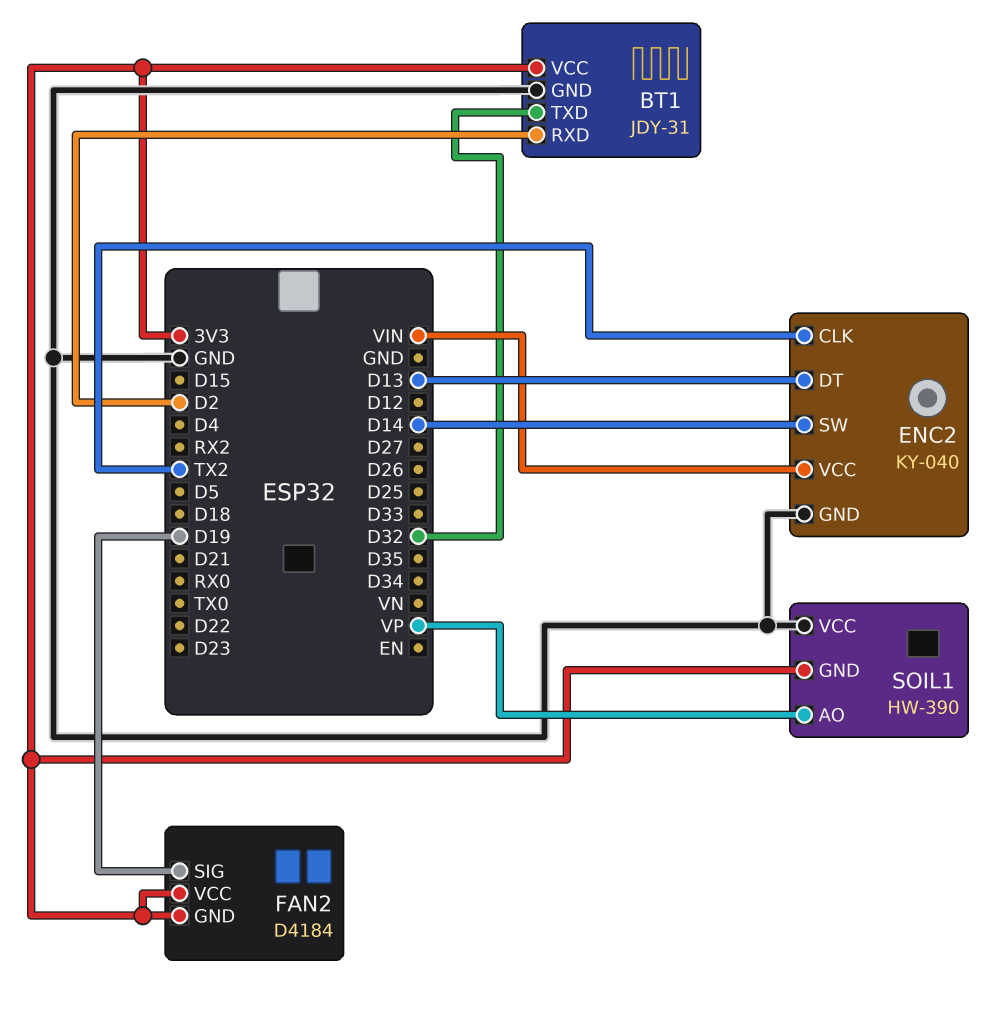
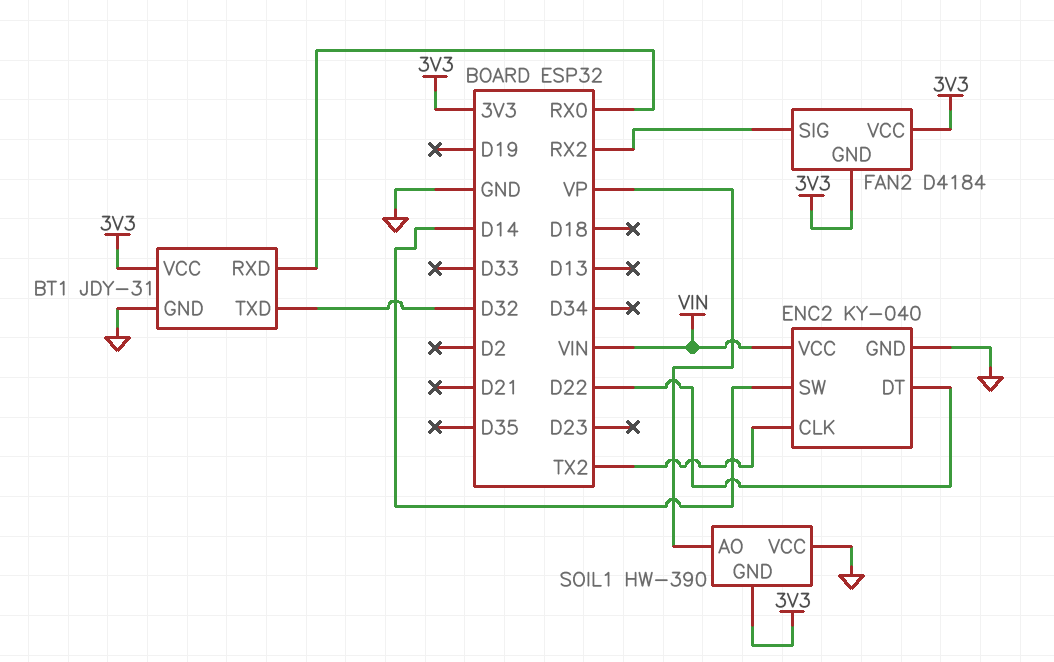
BT1 pin RXD: D2 -> RX0
ENC2 pin DT: D13 -> D22
FAN2 pin SIG: D19 -> RX2

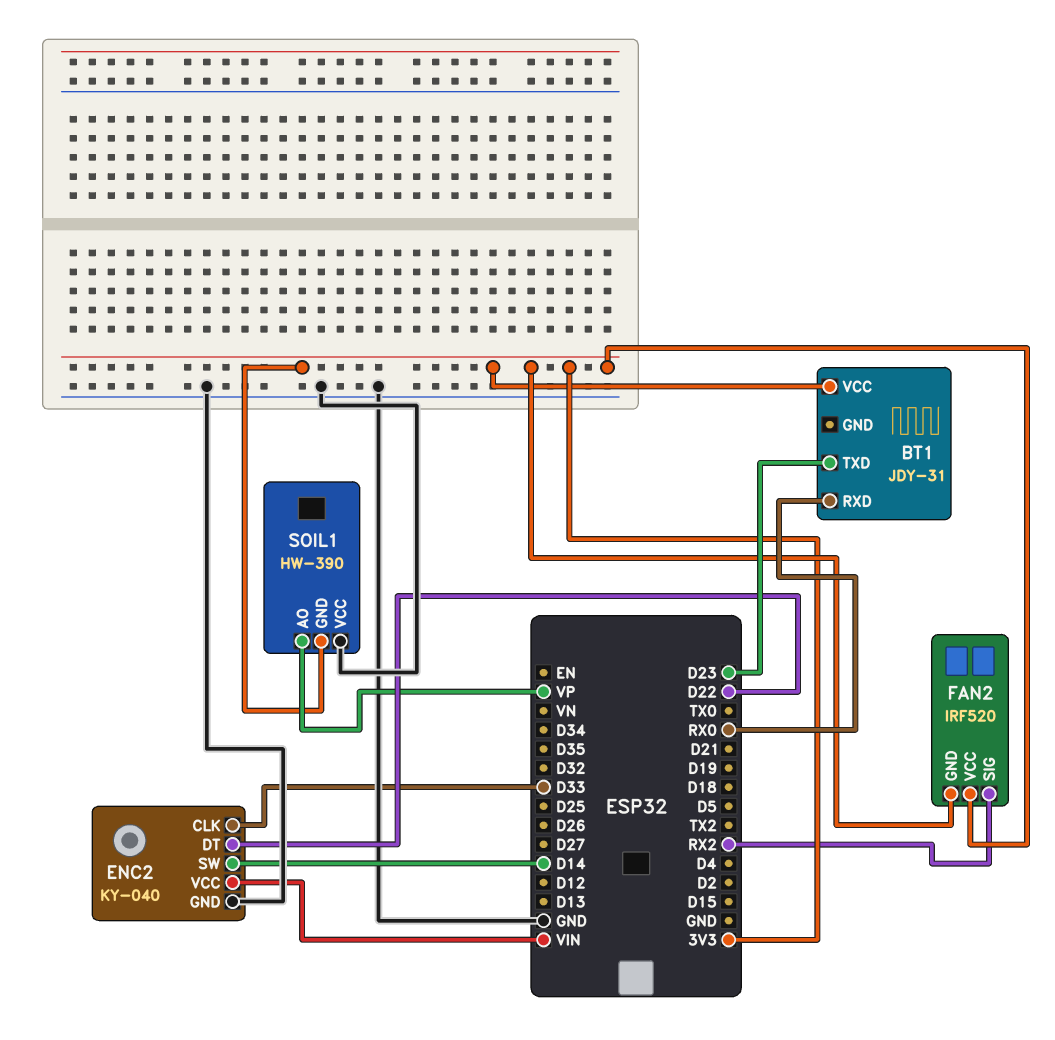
BT1 pin GND: GND -> none
BT1 pin TXD: D32 -> D23
ENC2 pin CLK: TX2 -> D33
FAN2: D4184 -> IRF520

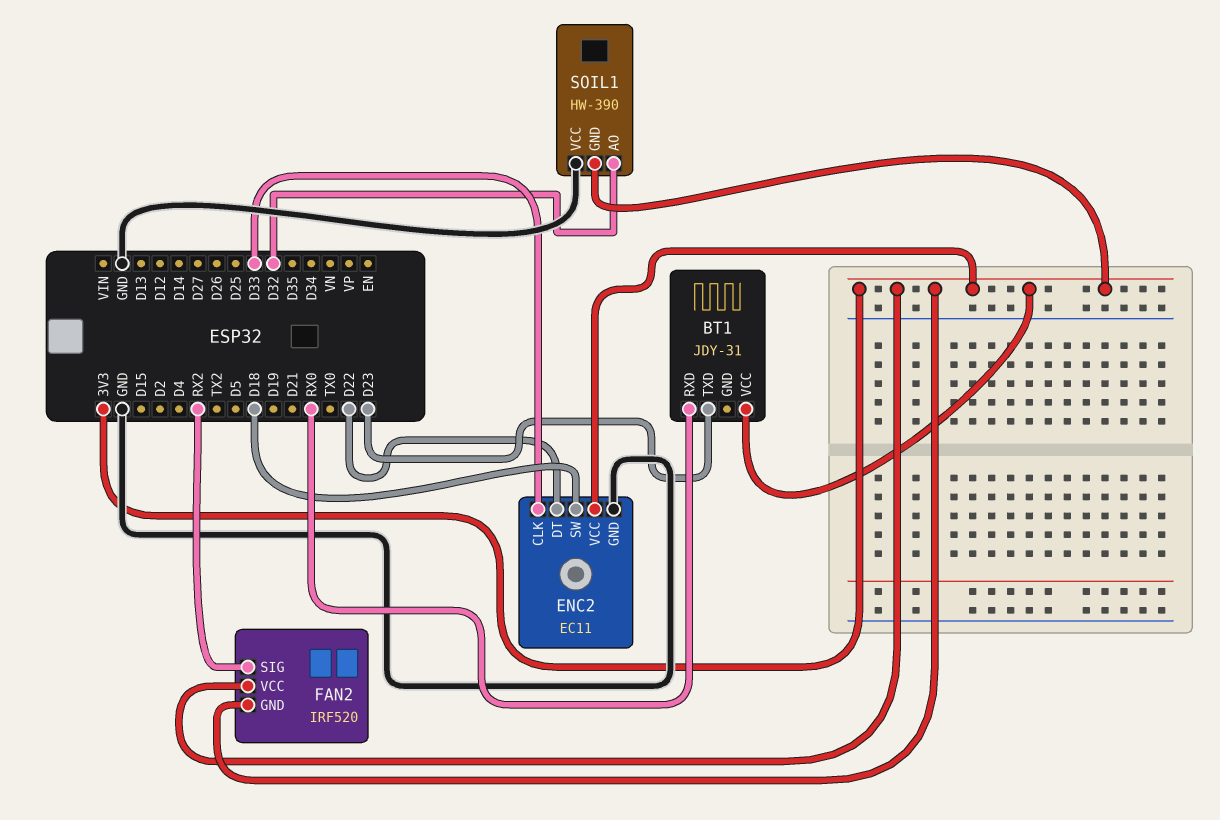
ENC2: KY-040 -> EC11
ENC2 pin SW: D14 -> D18
ENC2 pin VCC: VIN -> 3V3
SOIL1 pin AO: VP -> D32

